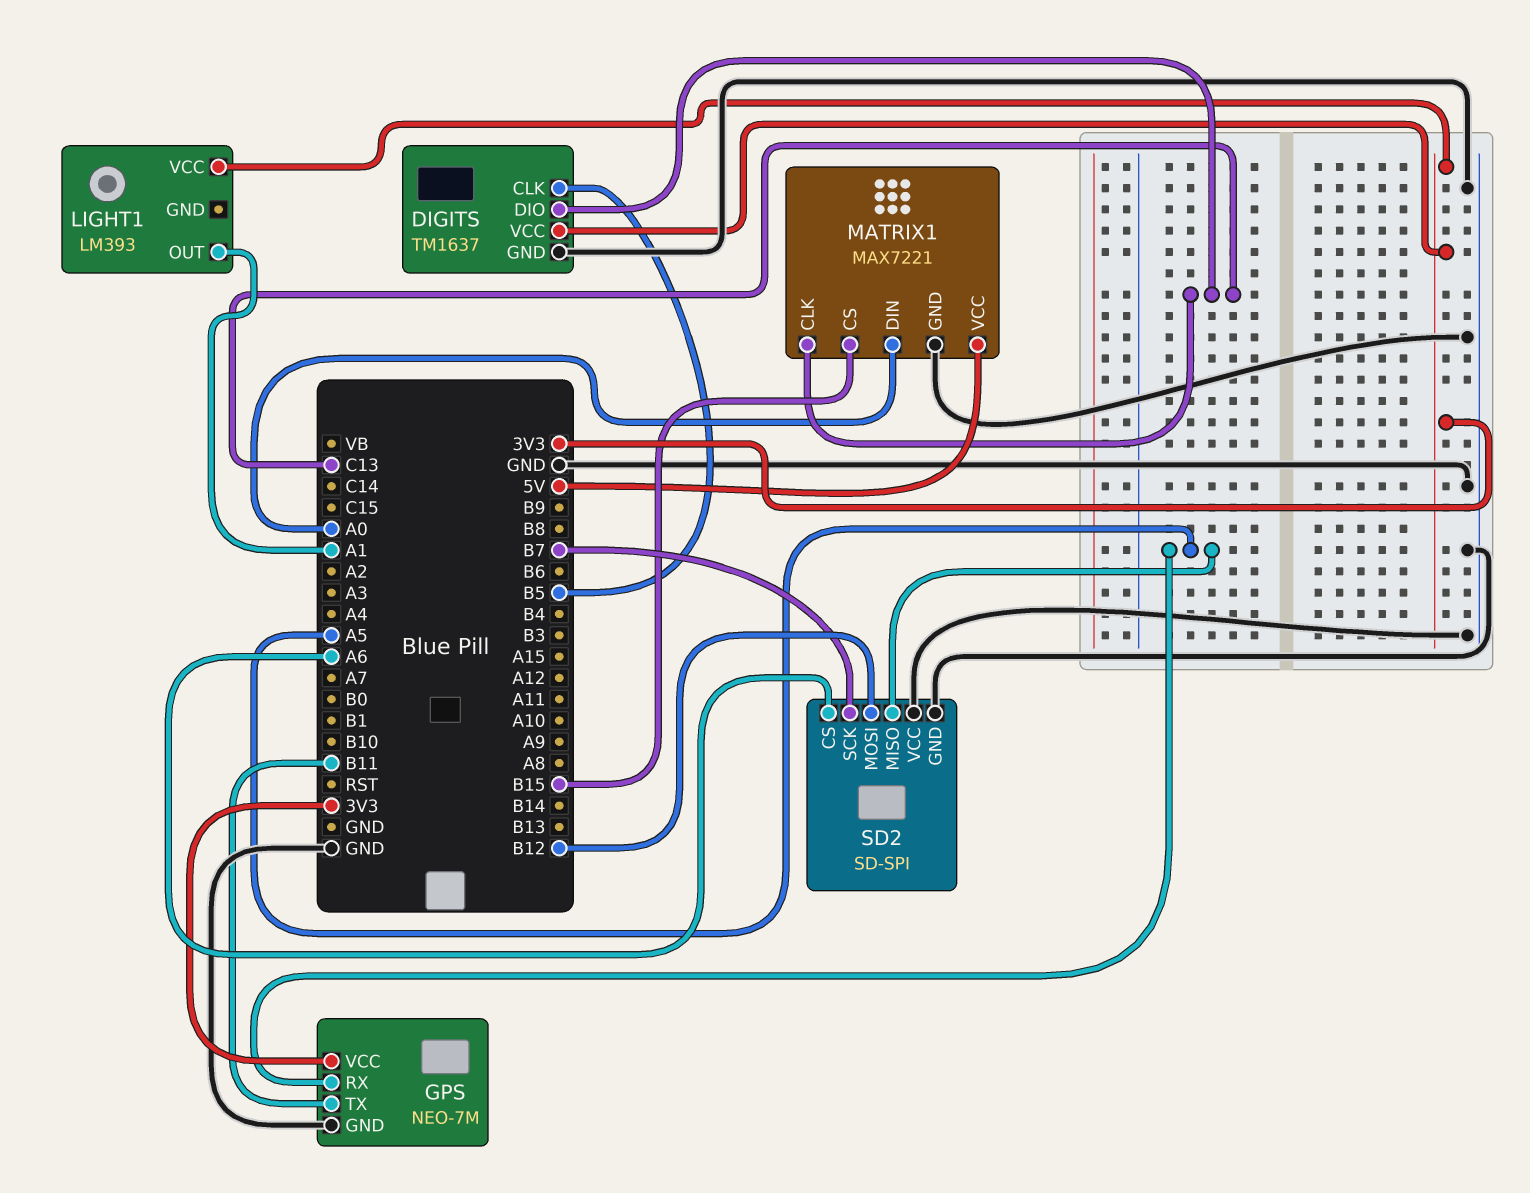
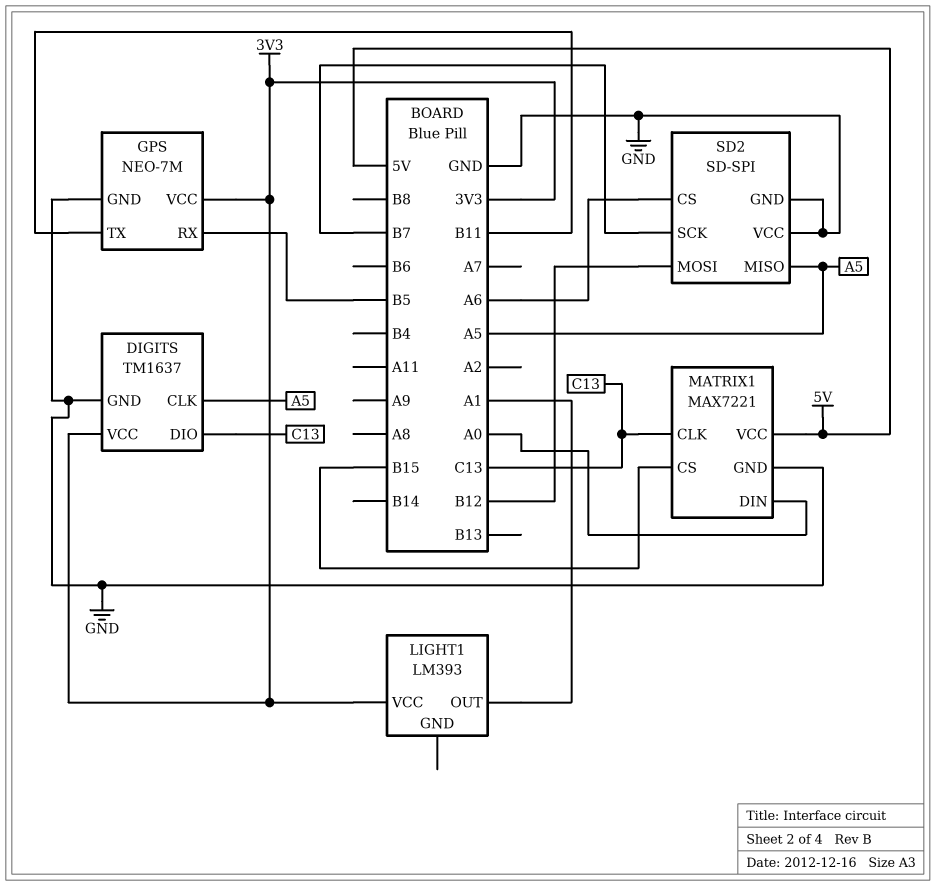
DIGITS pin CLK: B5 -> A5
GPS pin RX: A5 -> B5

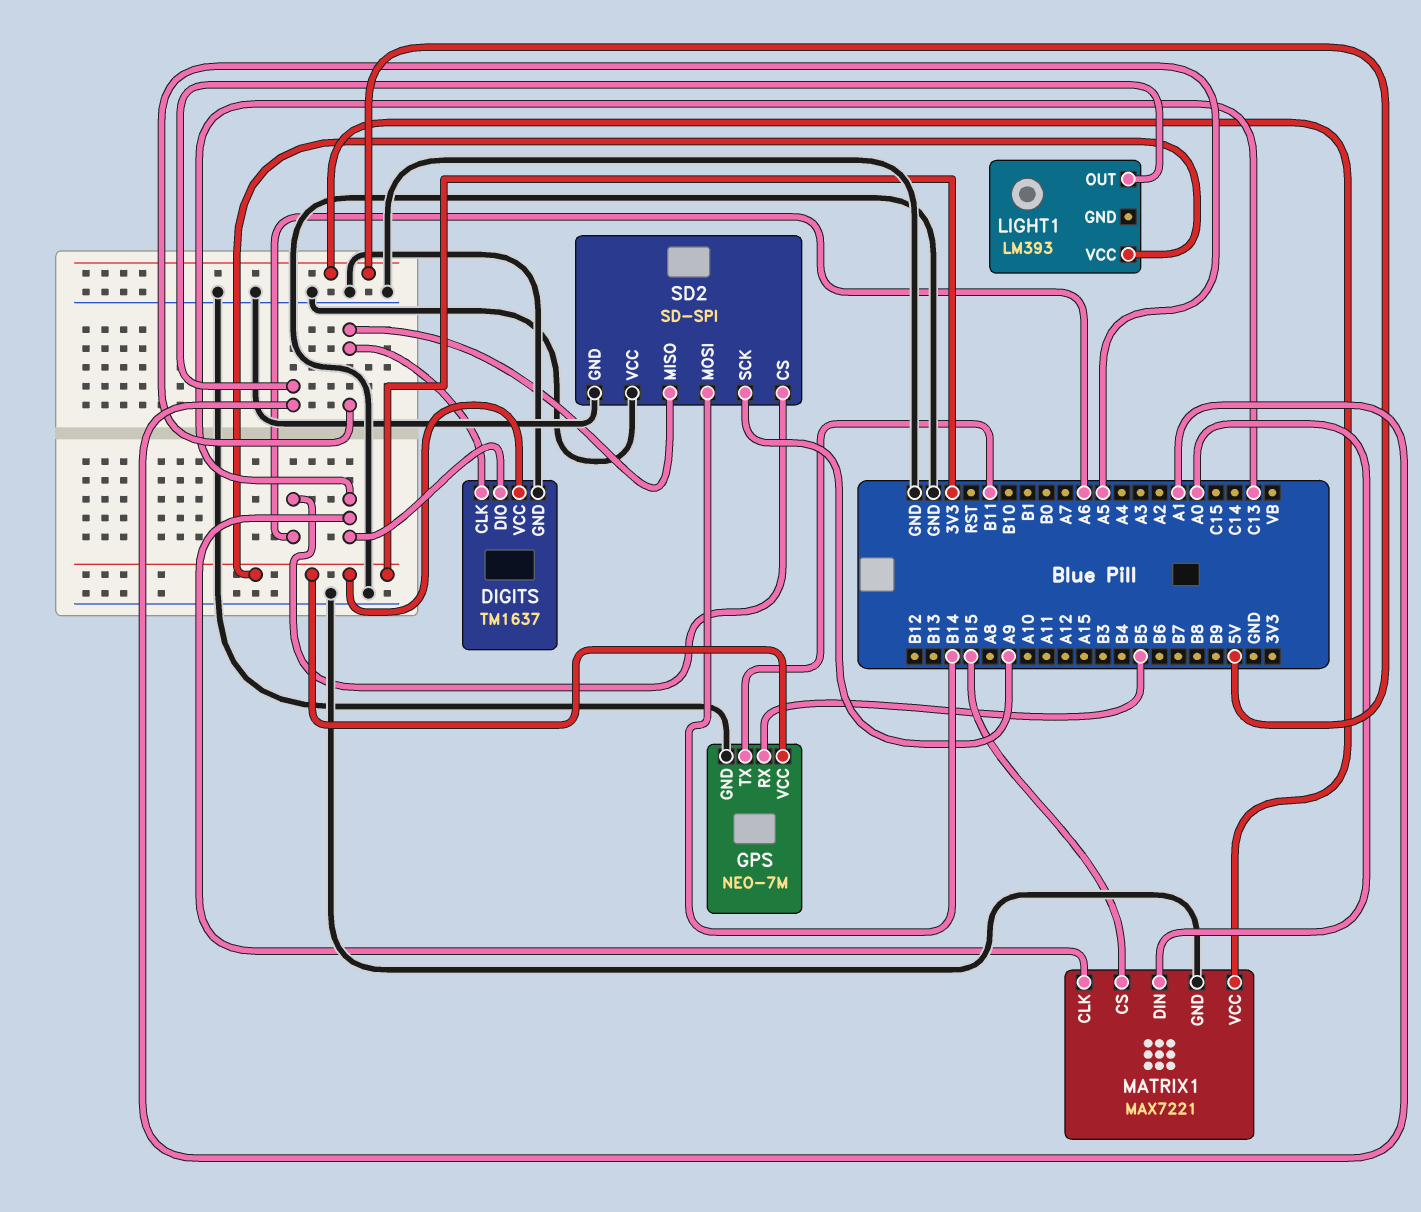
SD2 pin MOSI: B12 -> B14
SD2 pin SCK: B7 -> A9

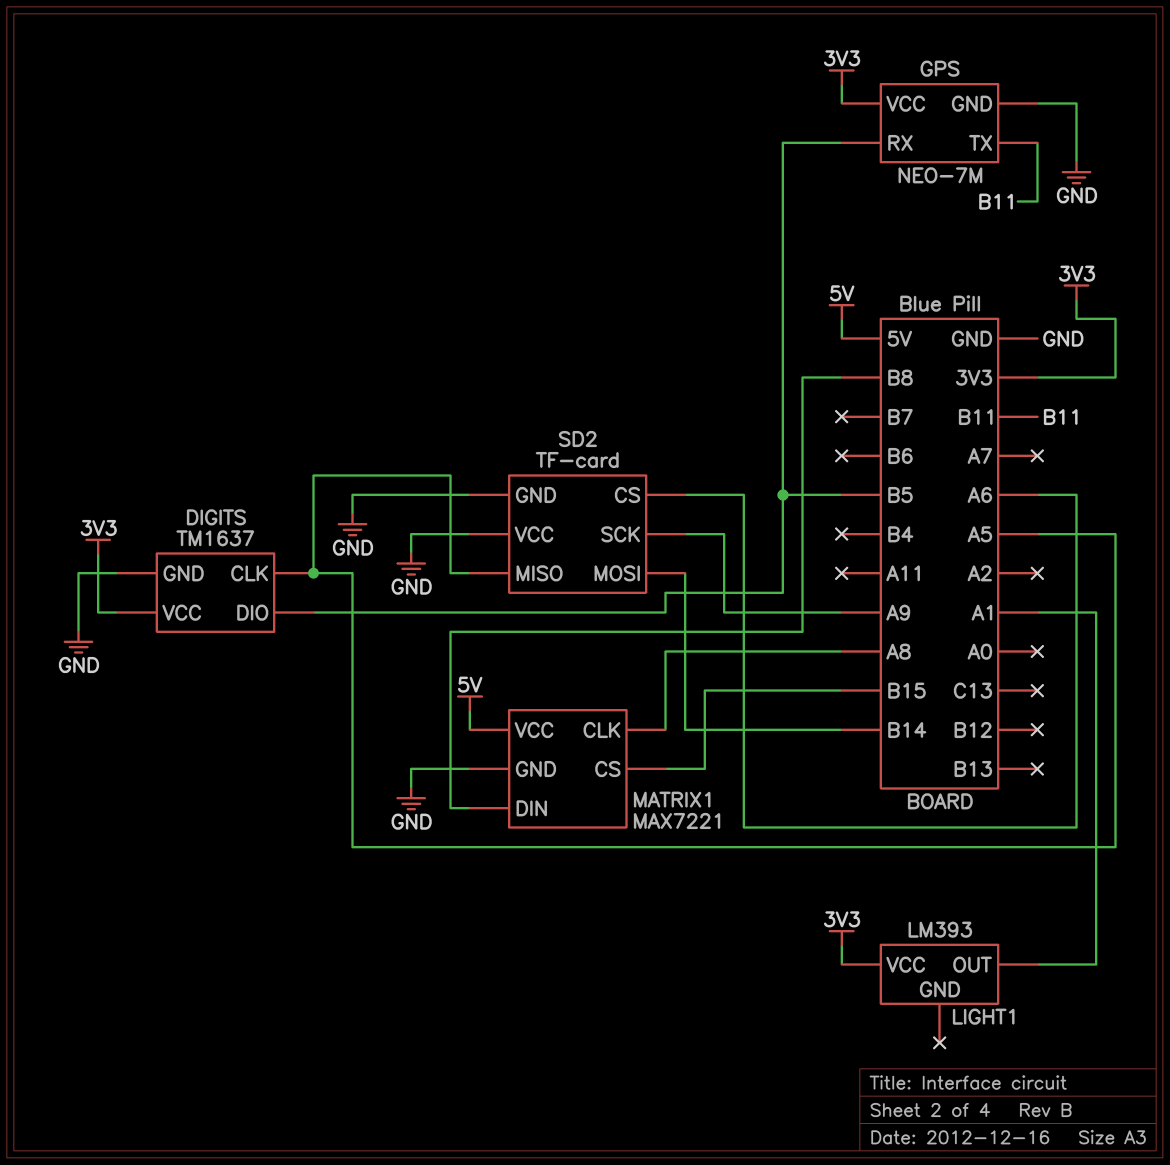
DIGITS pin DIO: C13 -> B5
MATRIX1 pin CLK: C13 -> A8
MATRIX1 pin DIN: A0 -> B8
SD2: SD-SPI -> TF-card

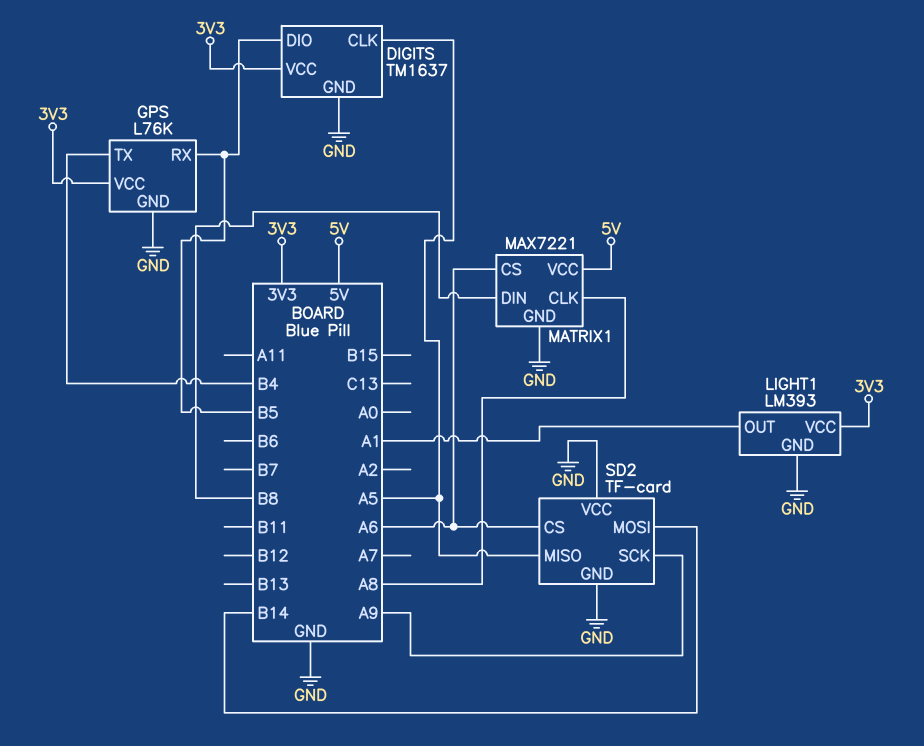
GPS: NEO-7M -> L76K
GPS pin TX: B11 -> B4
LIGHT1 pin GND: none -> GND
MATRIX1 pin CS: B15 -> A6

